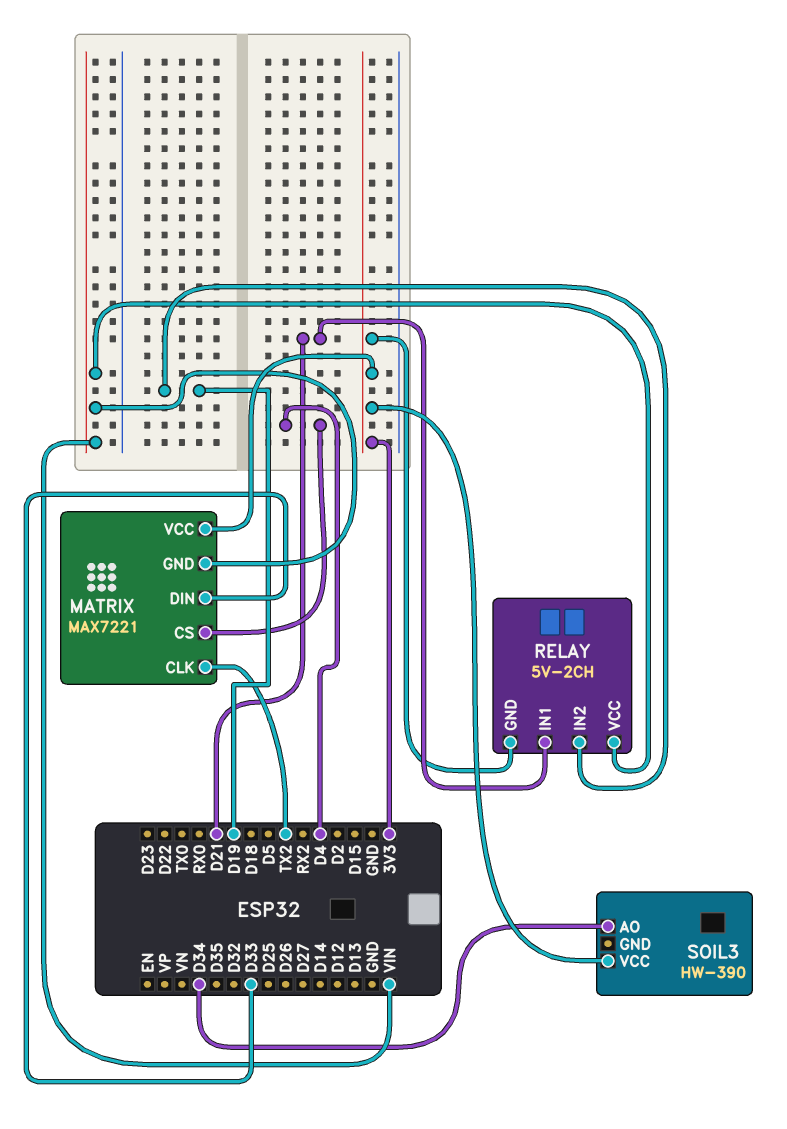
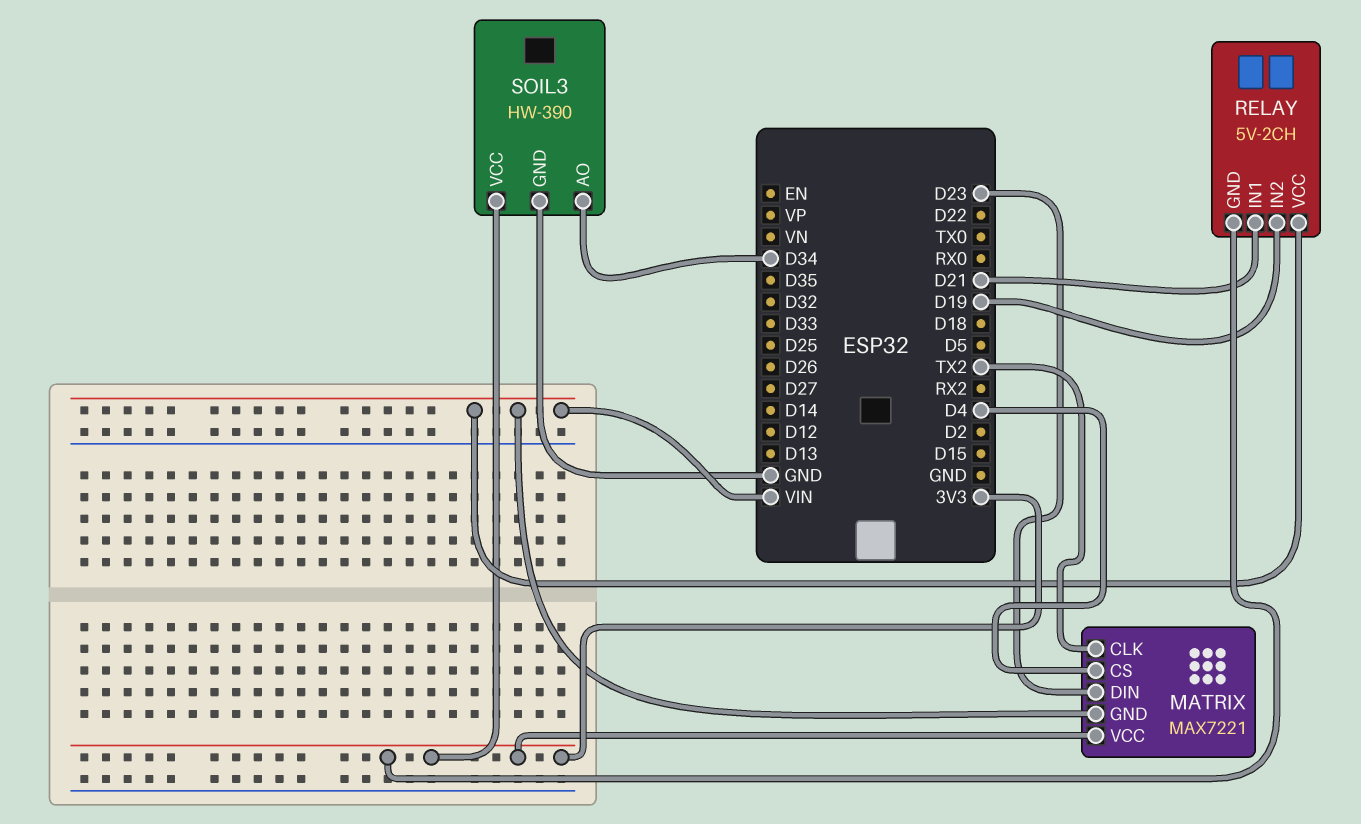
MATRIX pin DIN: D33 -> D23
SOIL3 pin GND: none -> GND

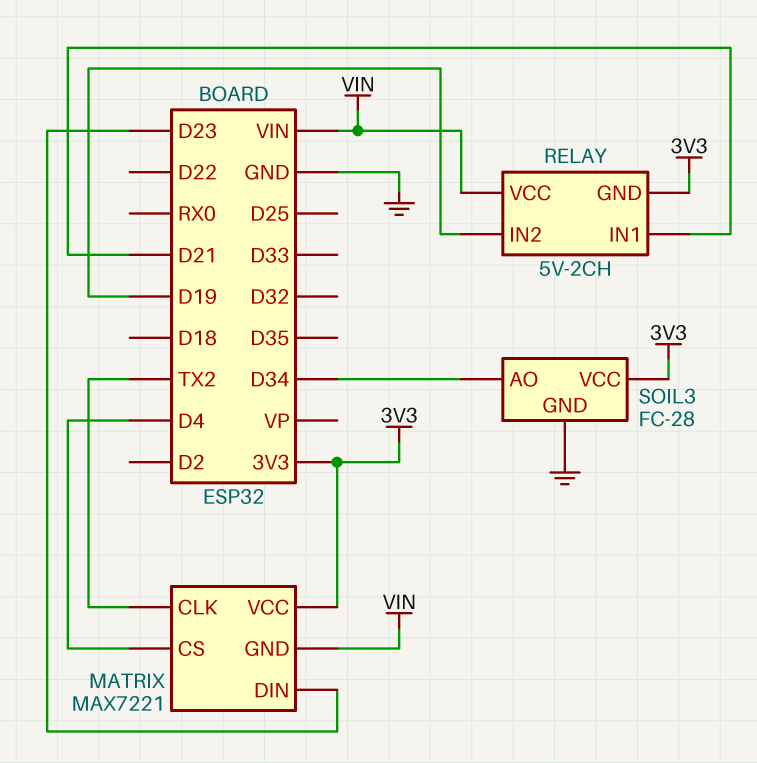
SOIL3: HW-390 -> FC-28

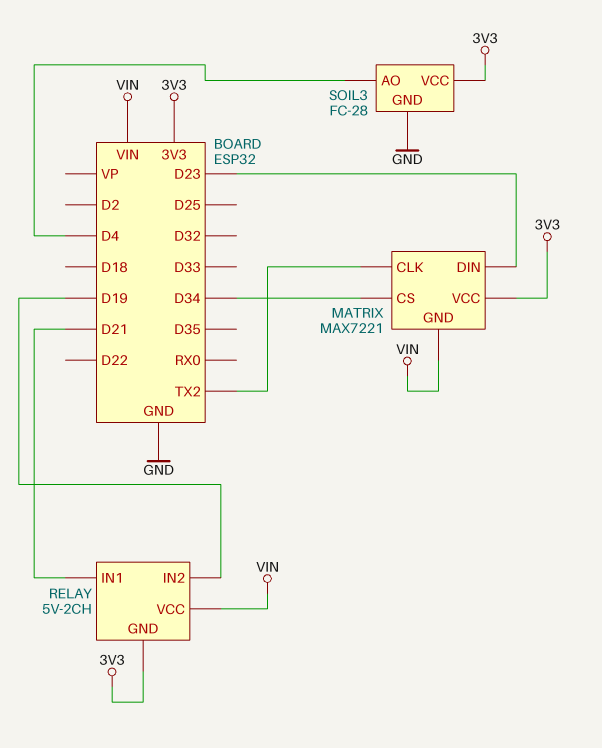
MATRIX pin CS: D4 -> D34
SOIL3 pin AO: D34 -> D4

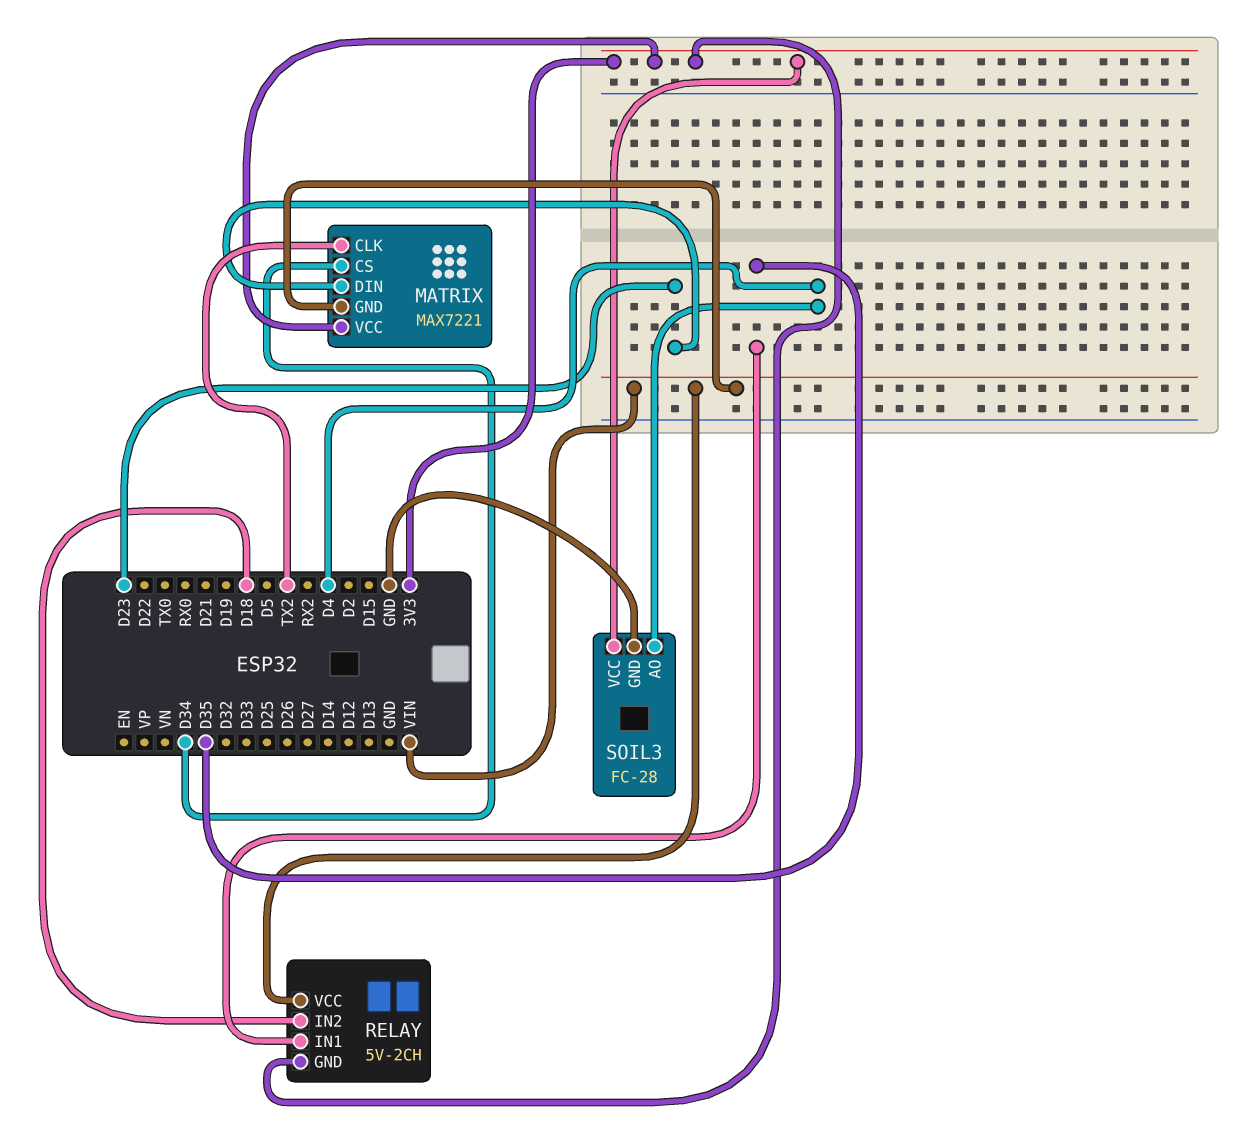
RELAY pin IN1: D21 -> D35
RELAY pin IN2: D19 -> D18

